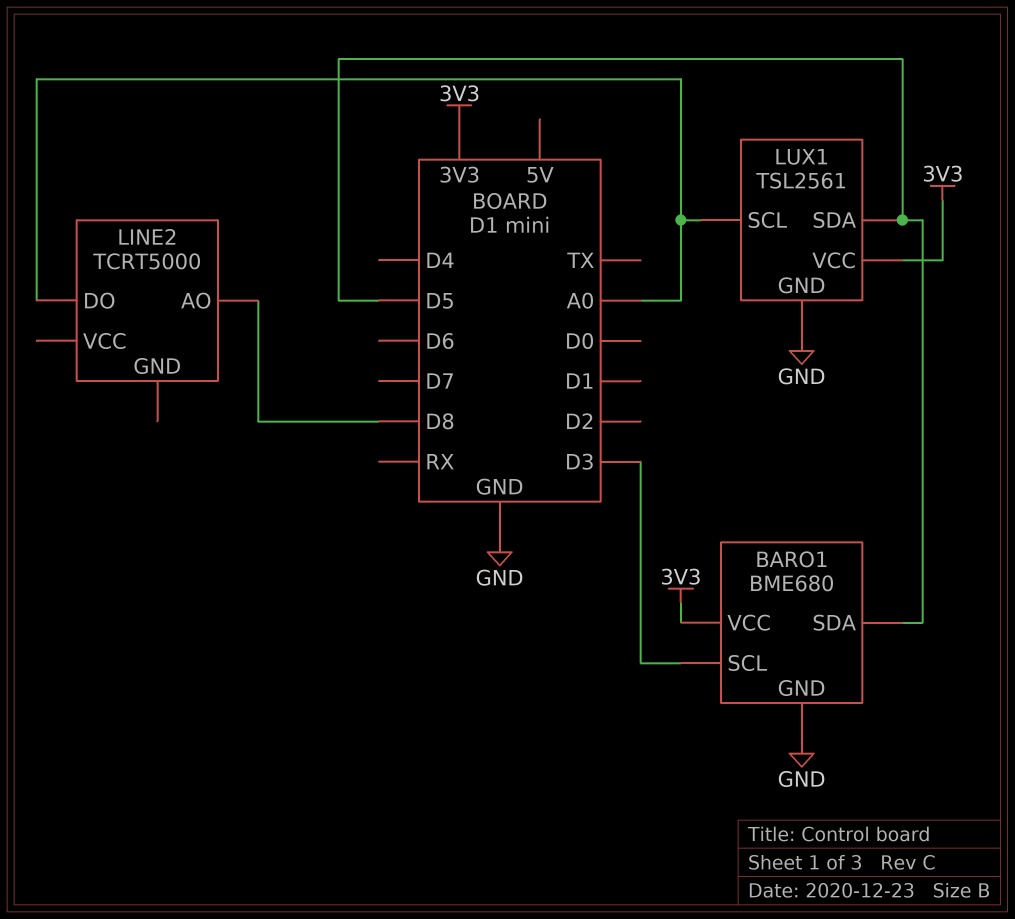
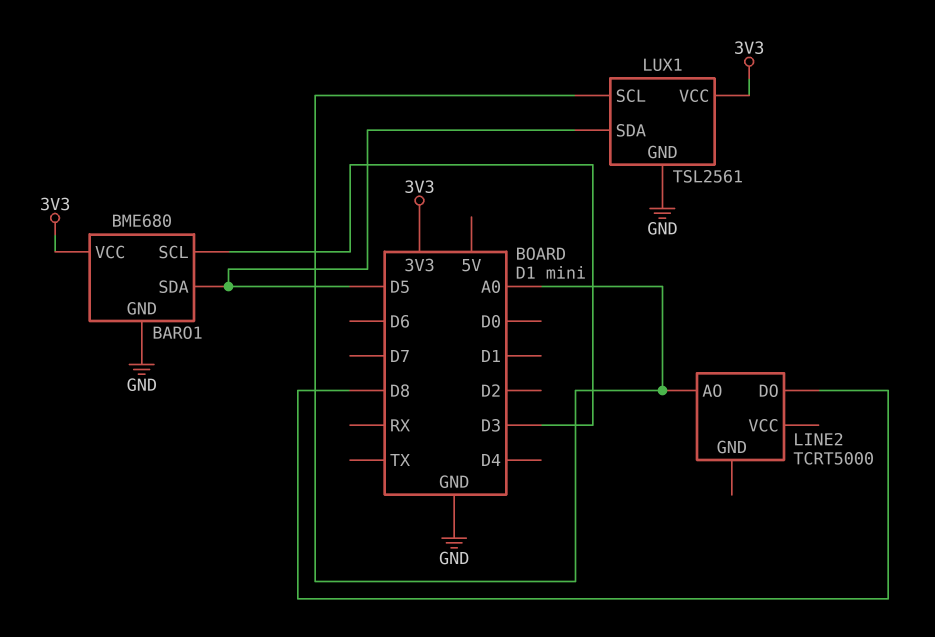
LINE2 pin AO: D8 -> A0
LINE2 pin DO: A0 -> D8

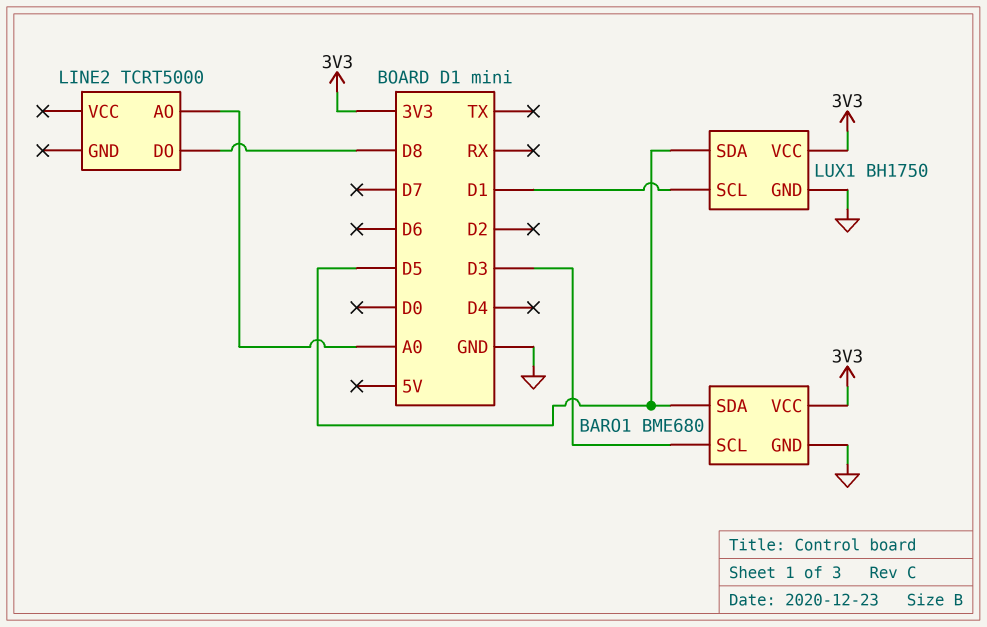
LUX1: TSL2561 -> BH1750
LUX1 pin SCL: A0 -> D1

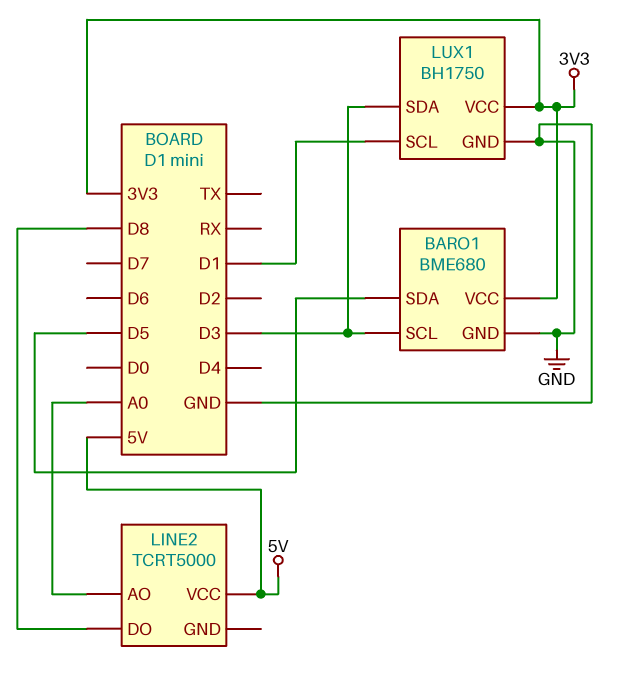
LINE2 pin VCC: none -> 5V
LUX1 pin SDA: D5 -> D3

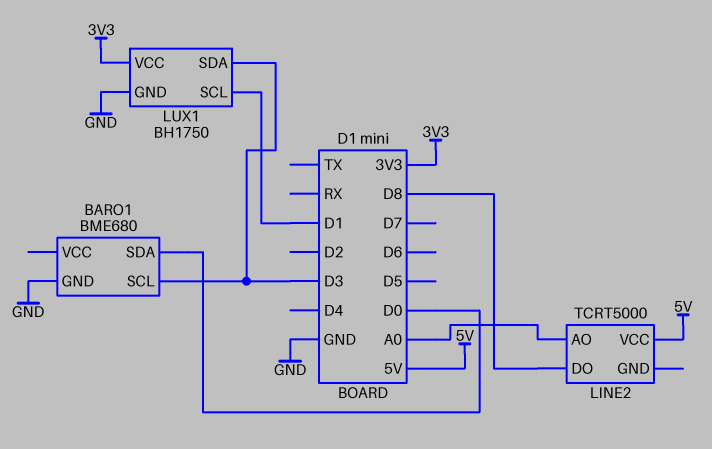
BARO1 pin SDA: D5 -> D0
BARO1 pin VCC: 3V3 -> none

